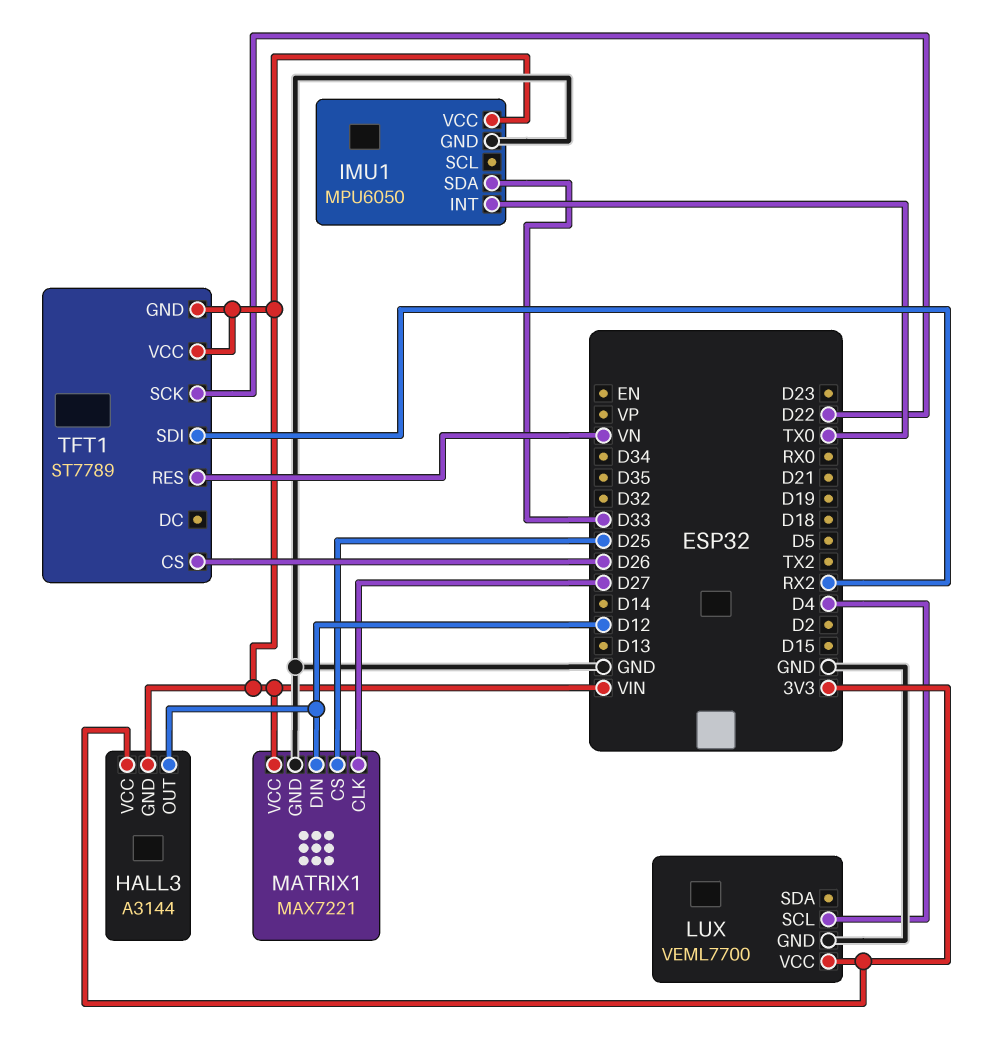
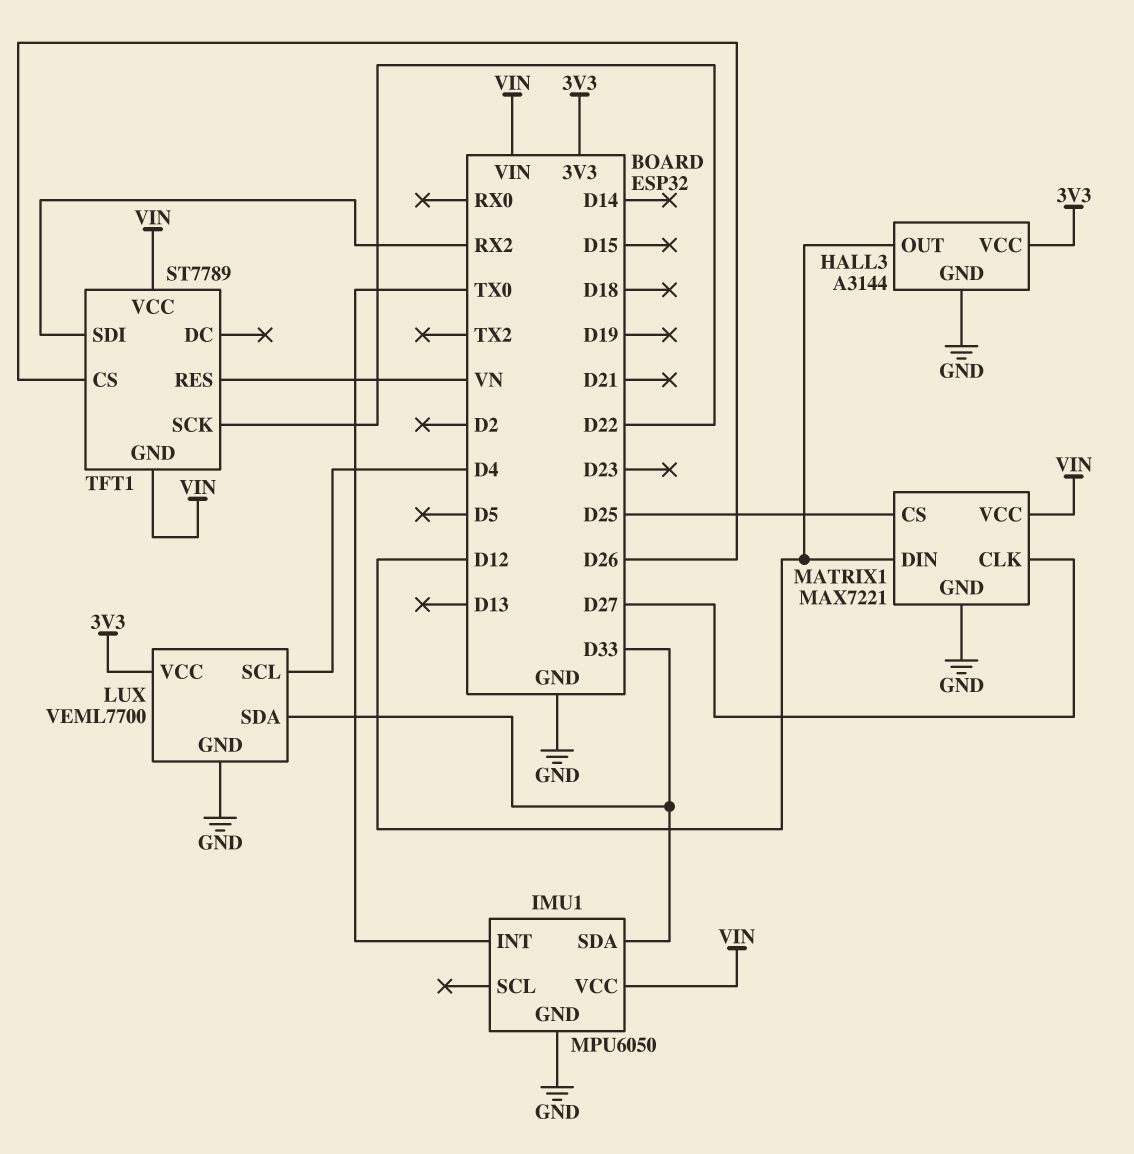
HALL3 pin GND: VIN -> GND
LUX pin SDA: none -> D33

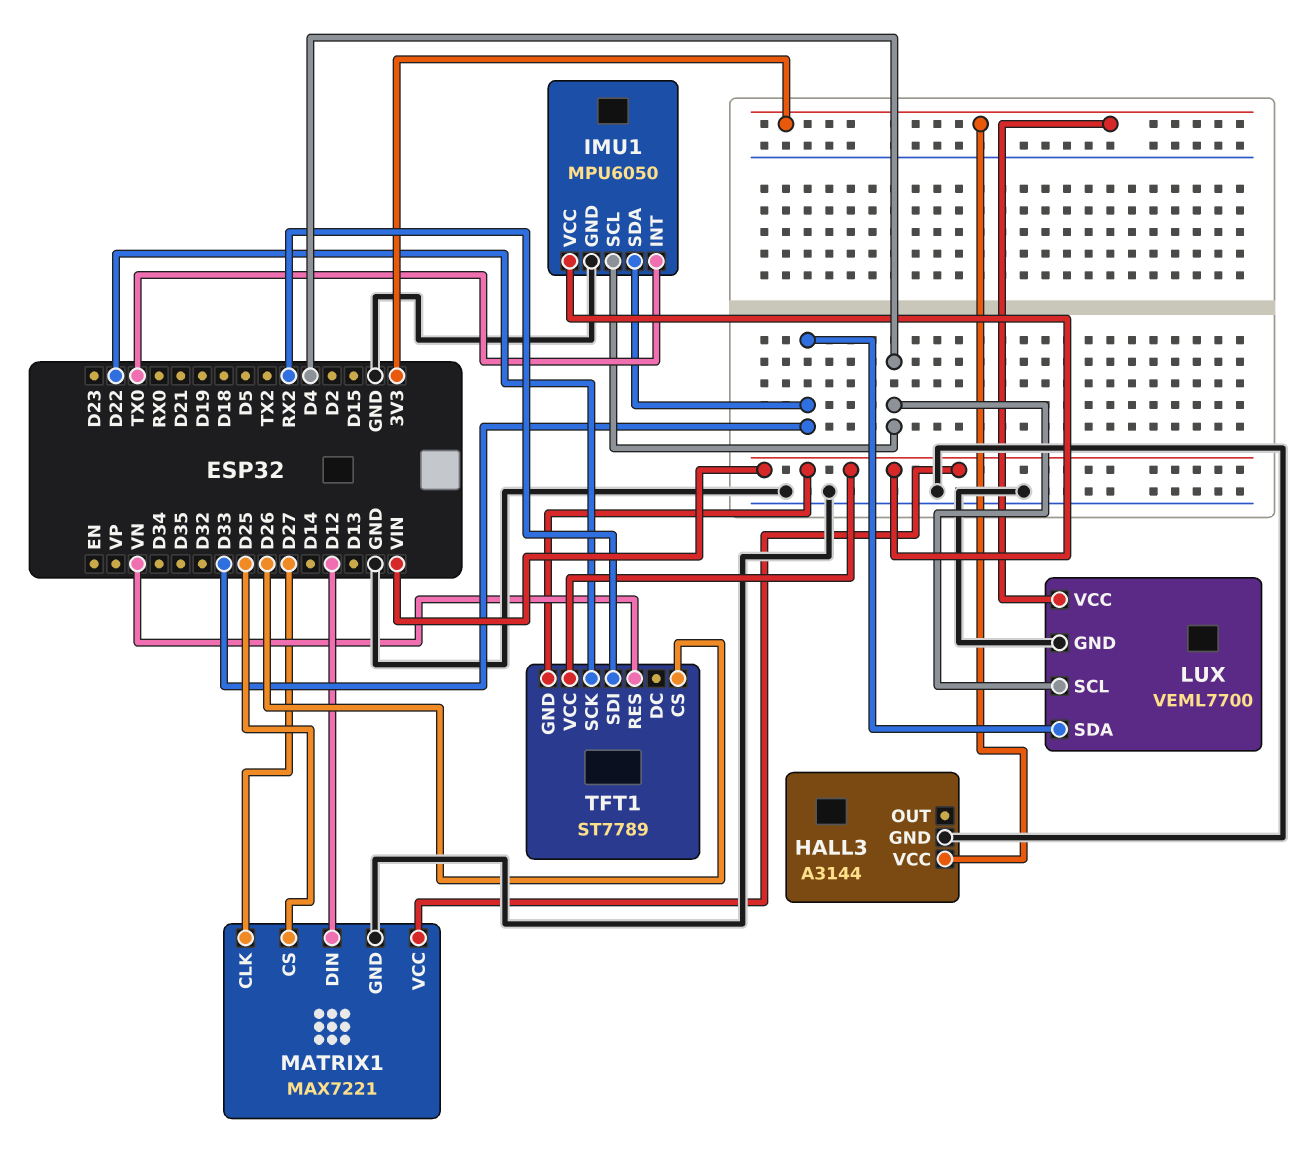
HALL3 pin OUT: D12 -> none
IMU1 pin SCL: none -> D4

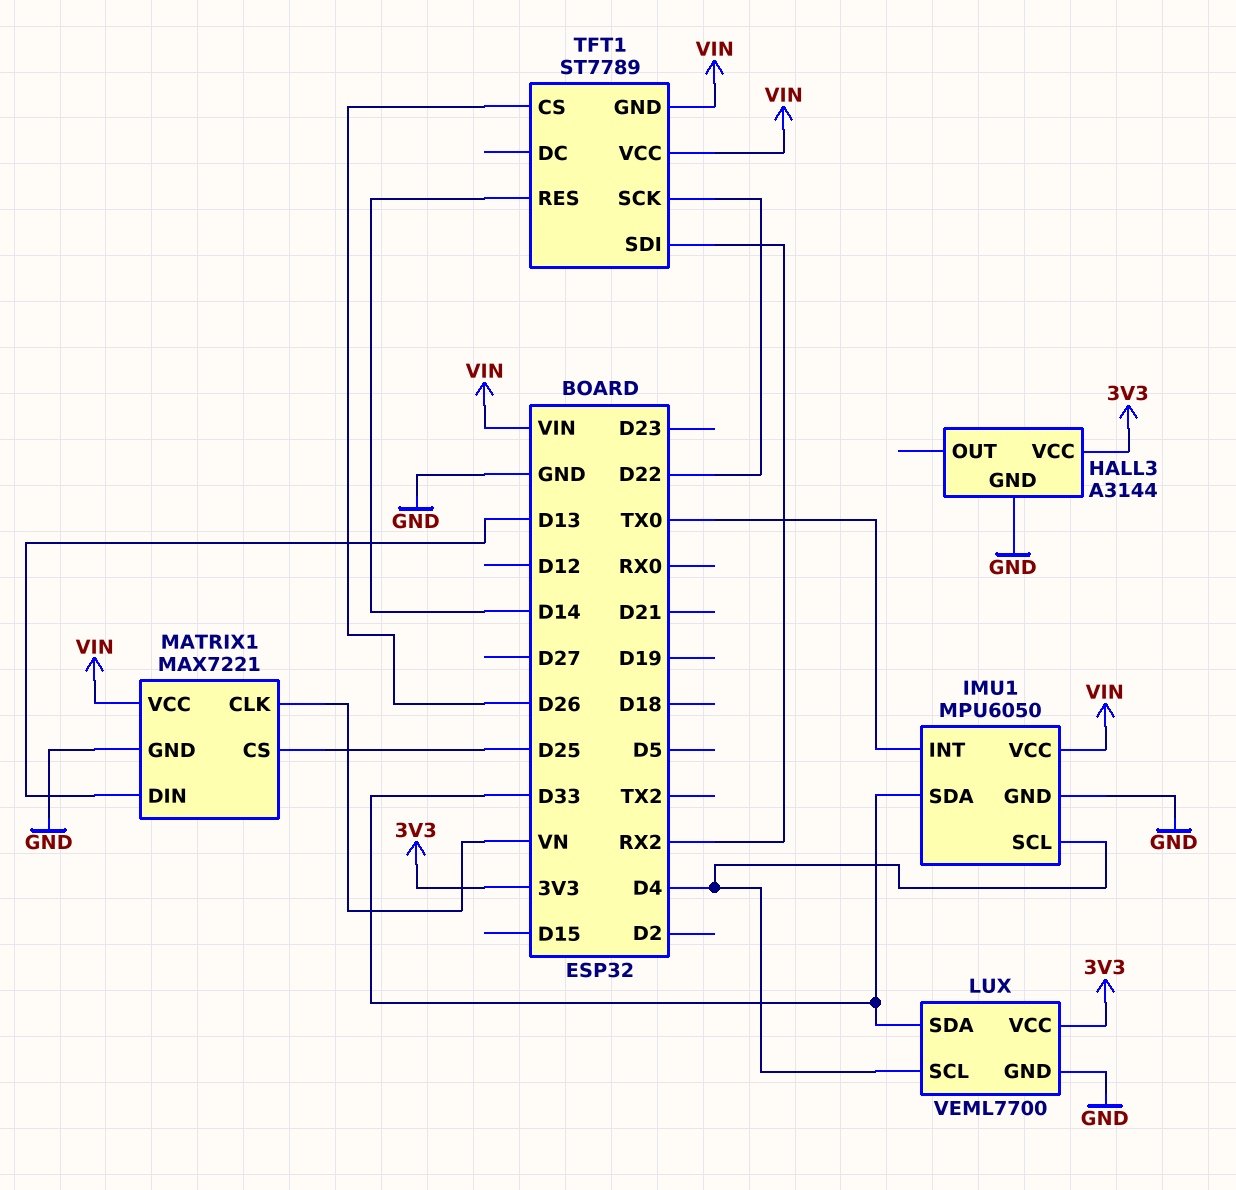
MATRIX1 pin CLK: D27 -> VN
MATRIX1 pin DIN: D12 -> D13
TFT1 pin RES: VN -> D14

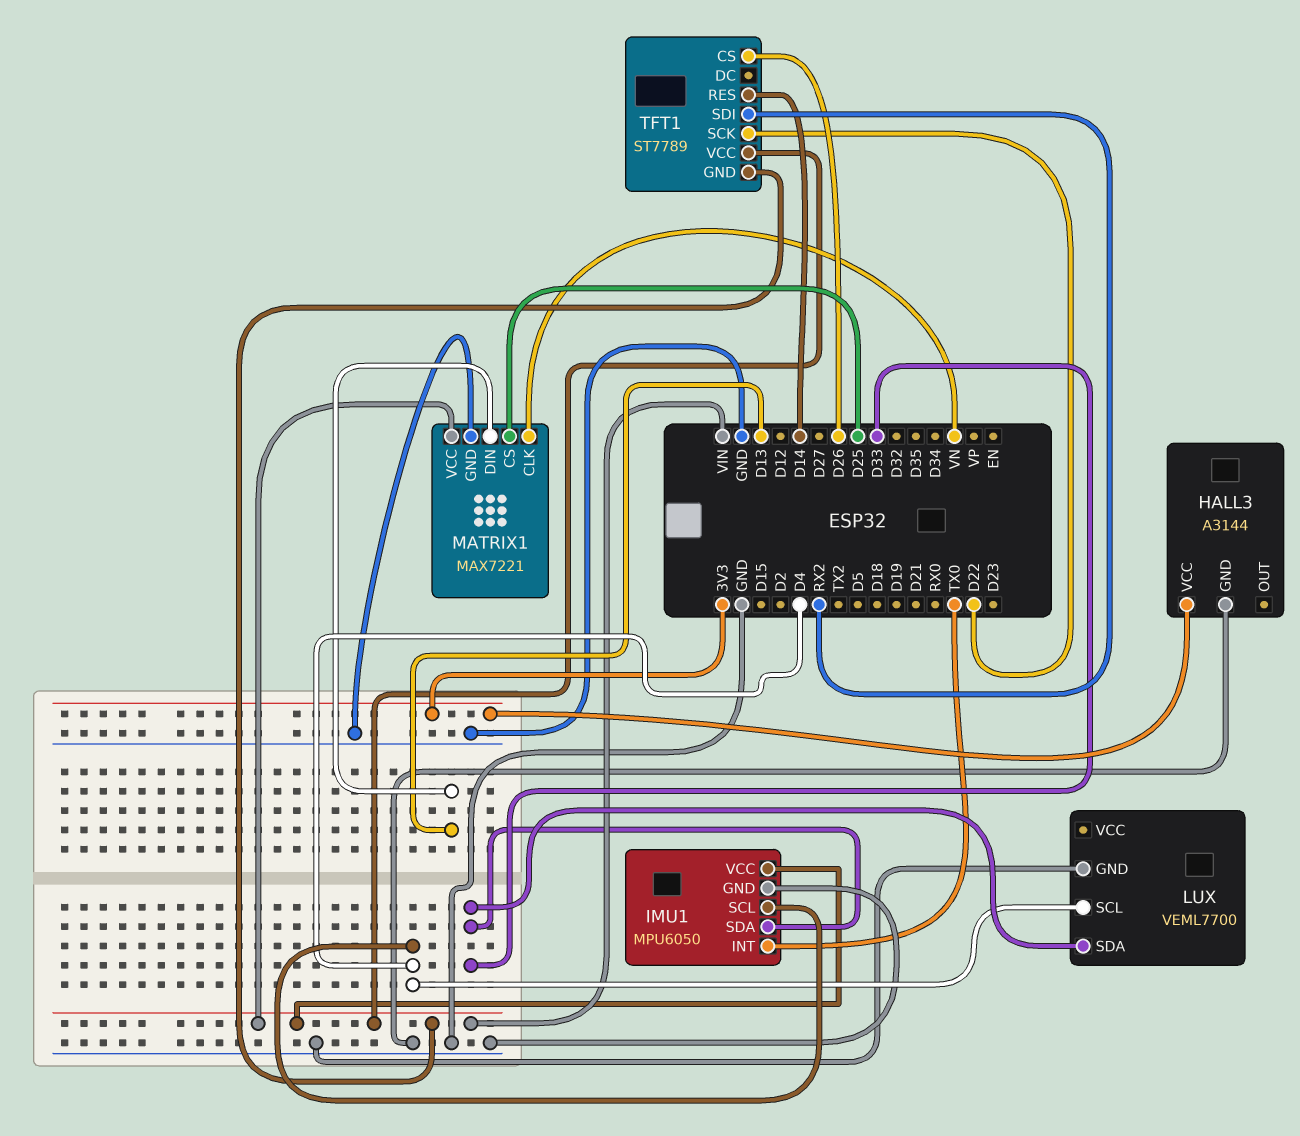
LUX pin VCC: 3V3 -> none

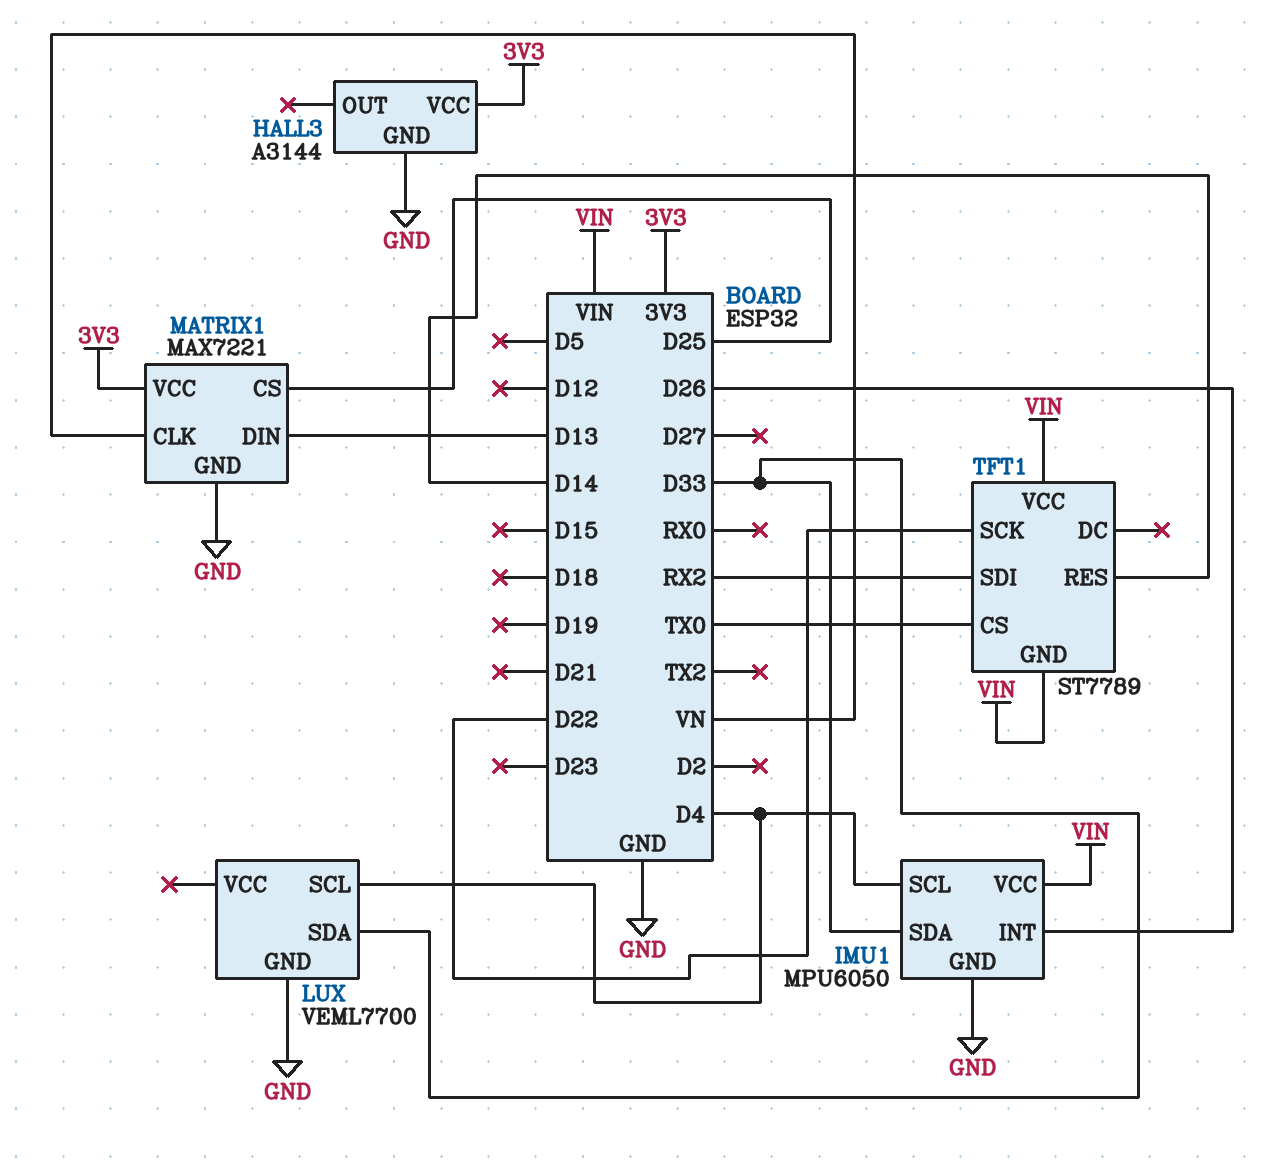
IMU1 pin INT: TX0 -> D26
MATRIX1 pin VCC: VIN -> 3V3
TFT1 pin CS: D26 -> TX0

